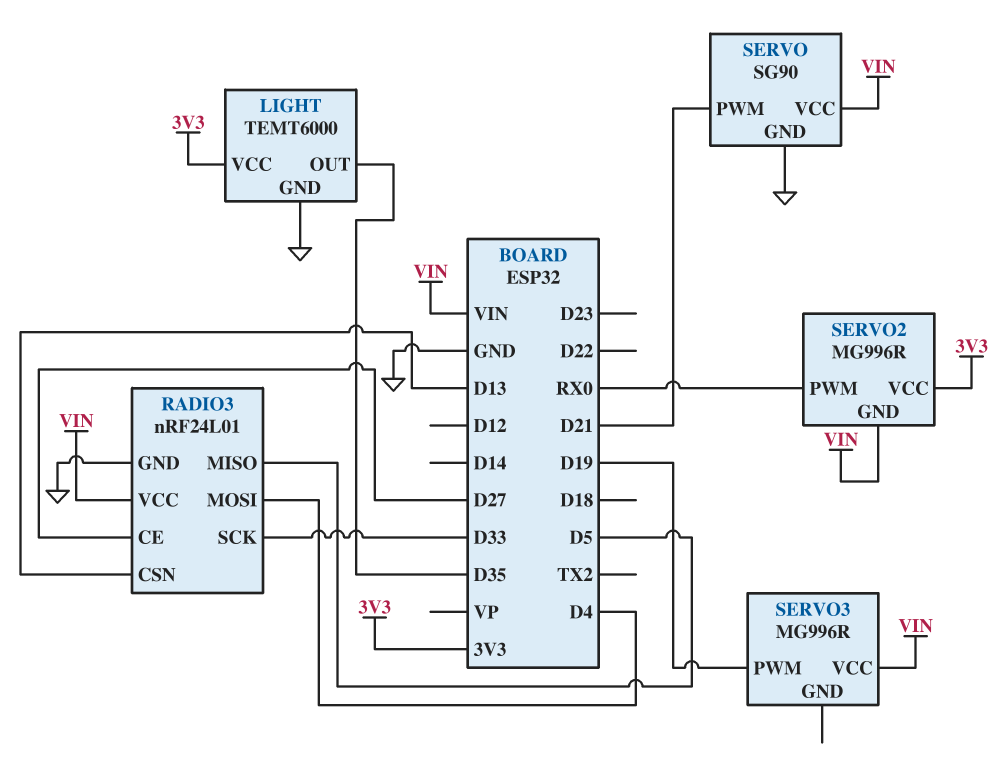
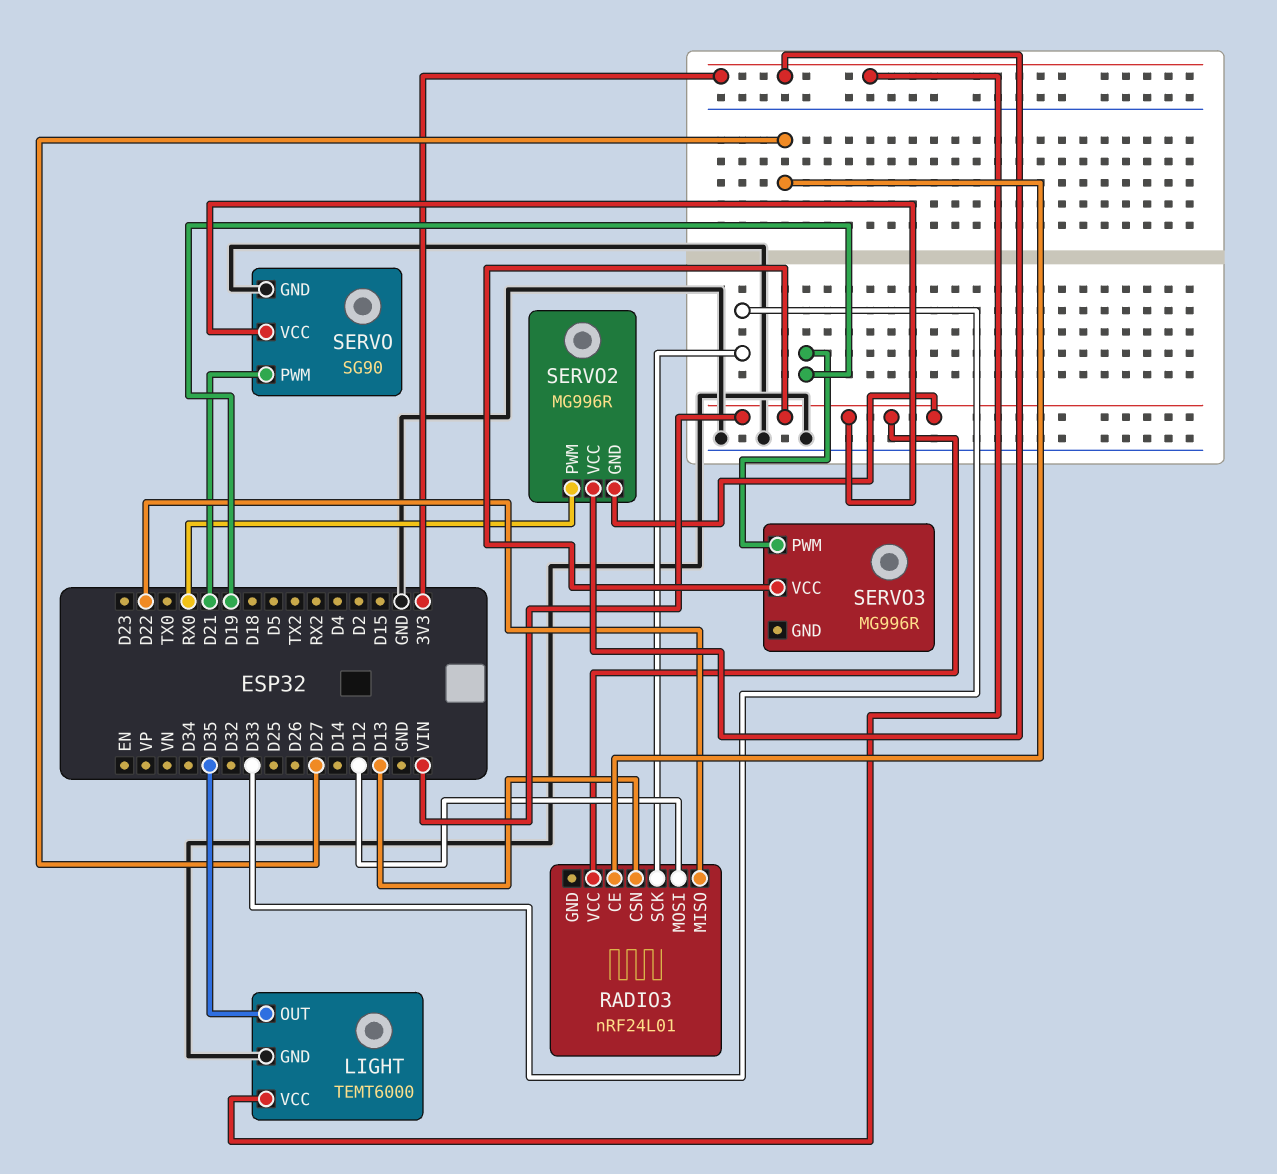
RADIO3 pin GND: GND -> none
RADIO3 pin MISO: D5 -> D22
RADIO3 pin MOSI: D4 -> D12

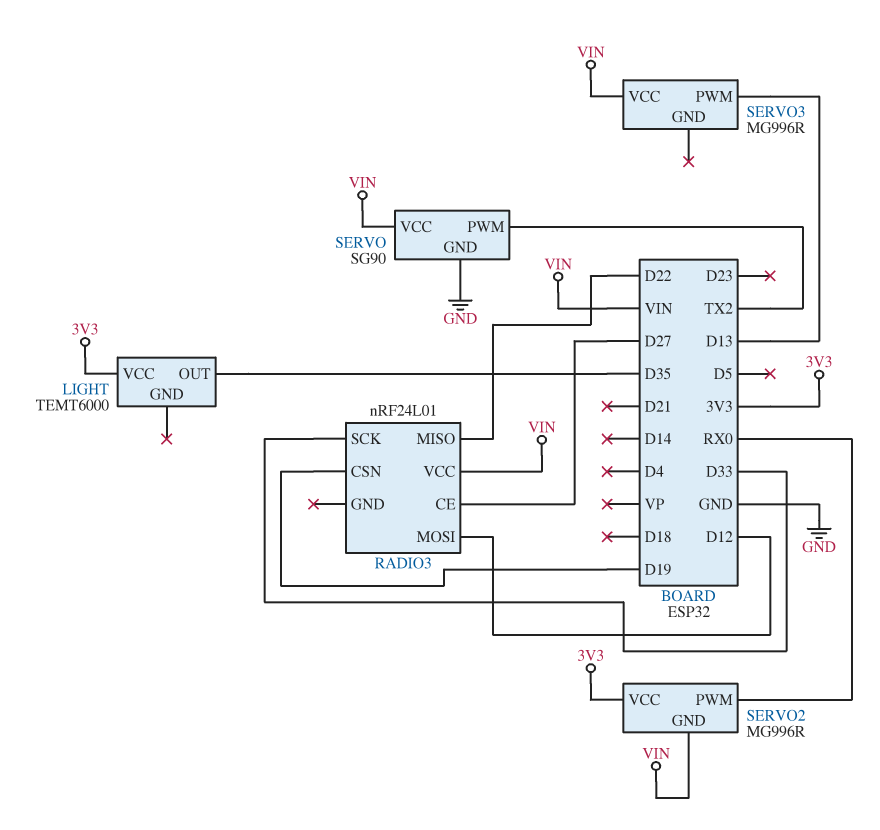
LIGHT pin GND: GND -> none
RADIO3 pin CSN: D13 -> D19
SERVO pin PWM: D21 -> TX2
SERVO3 pin PWM: D19 -> D13

